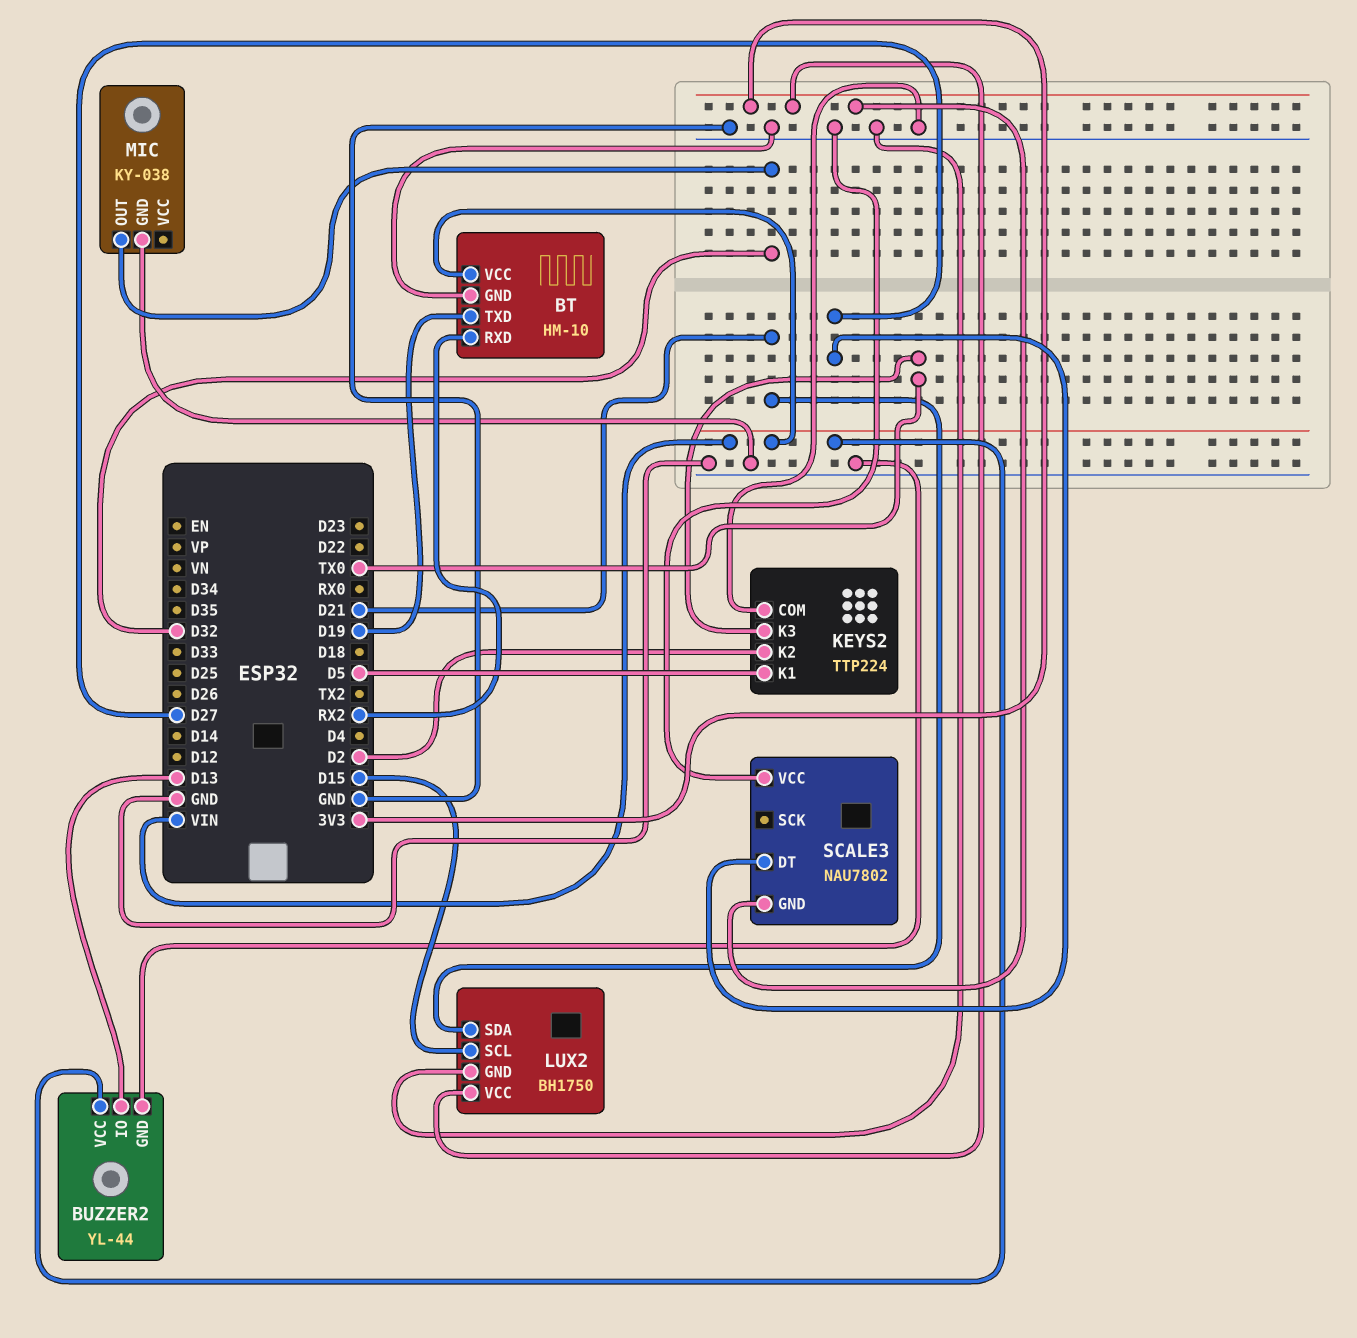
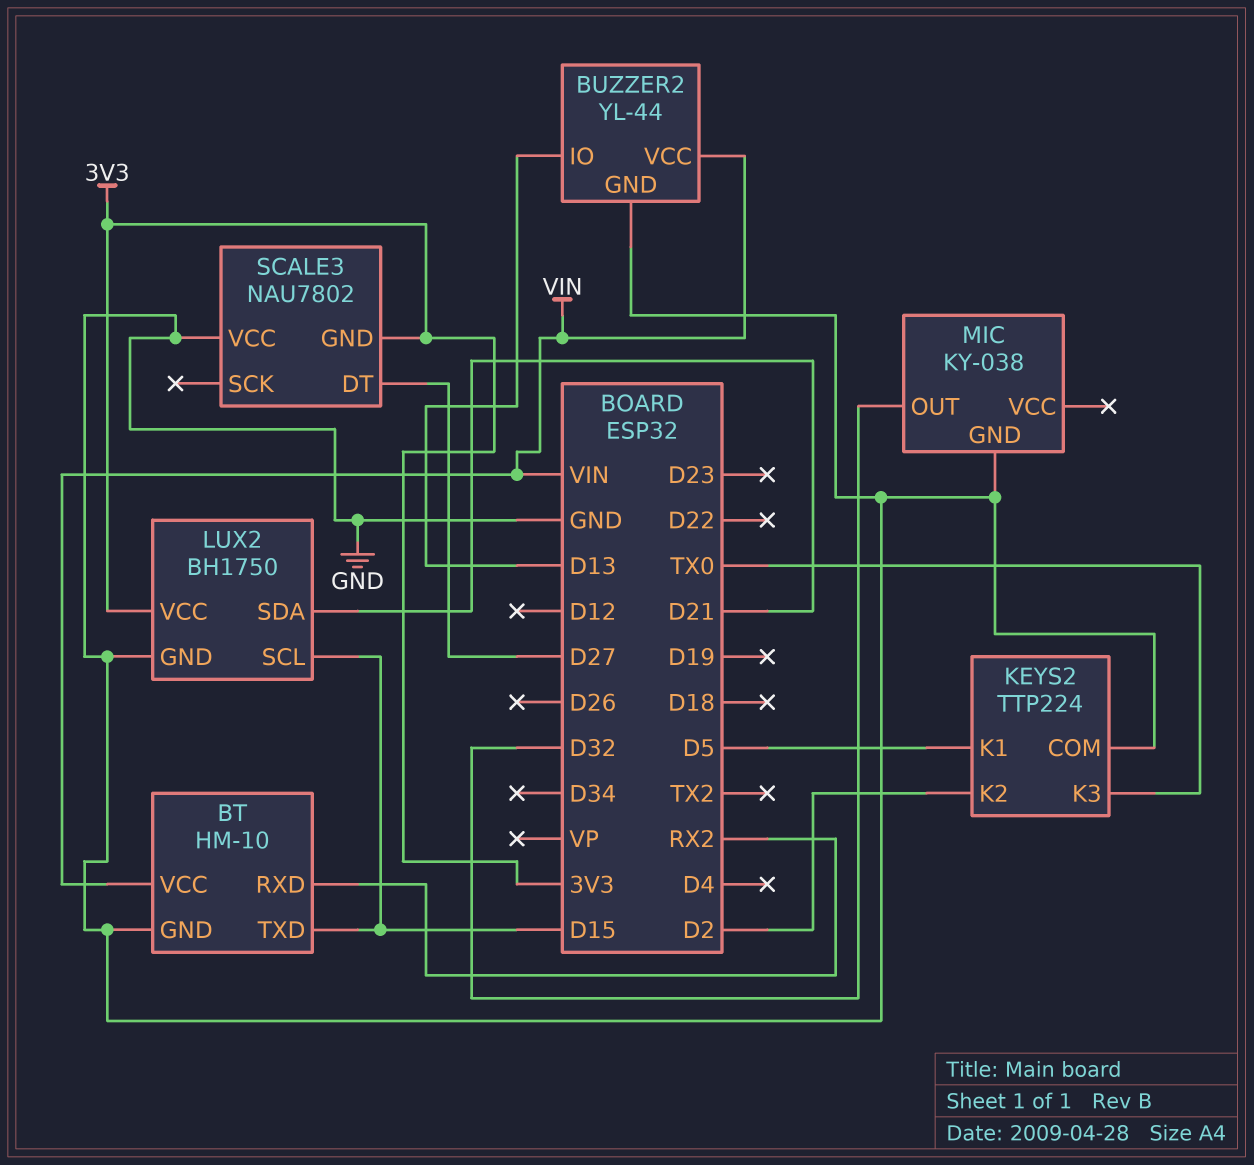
BT pin TXD: D19 -> D15

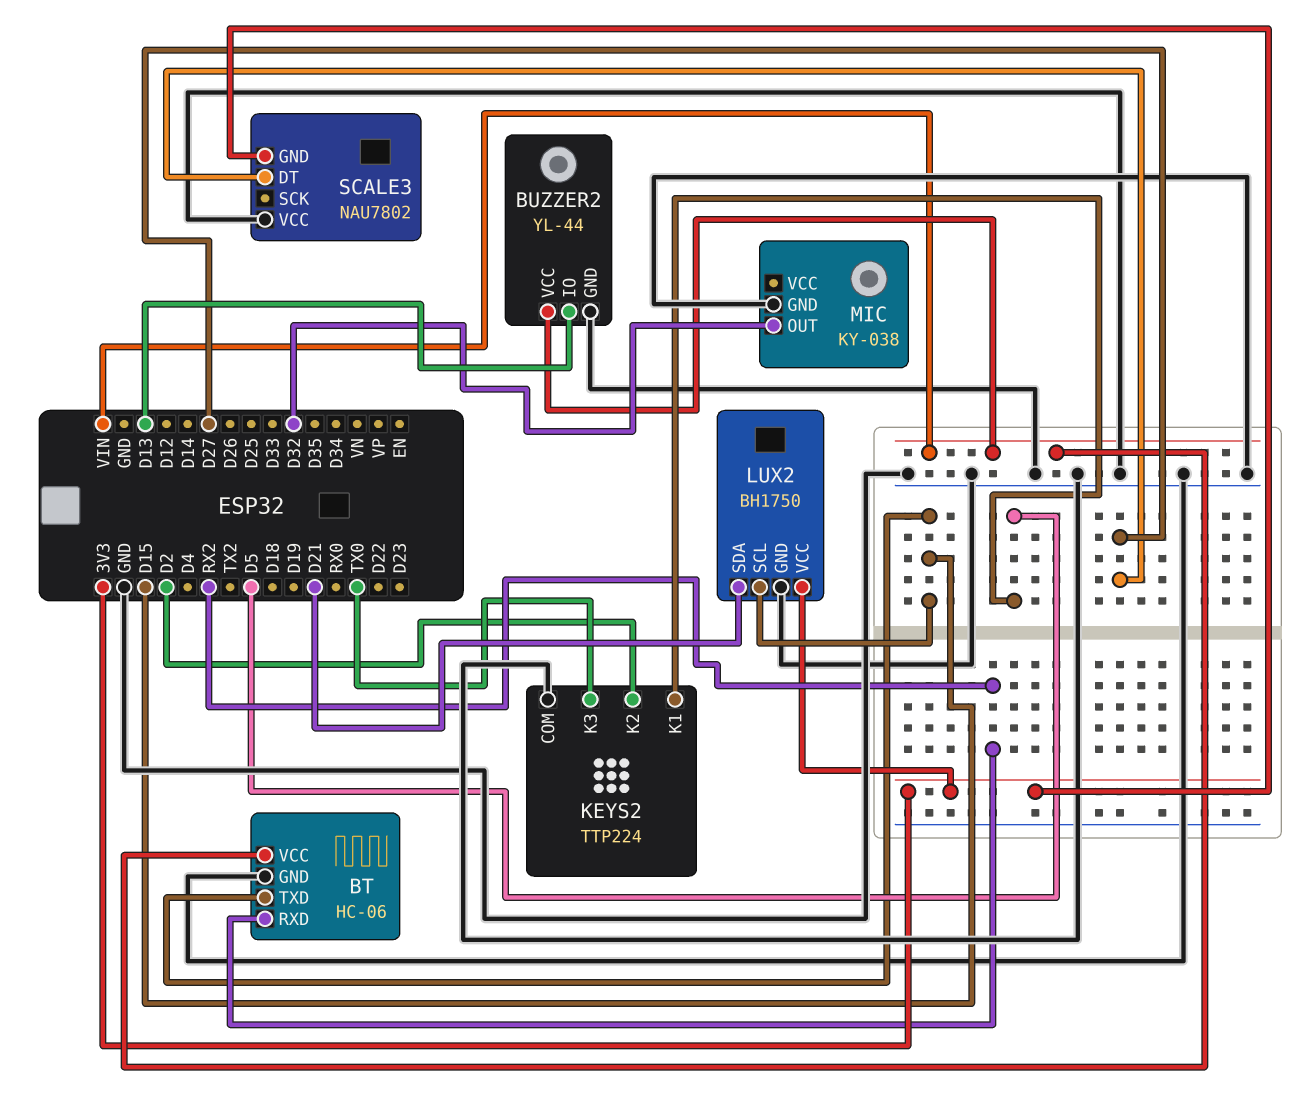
BT: HM-10 -> HC-06

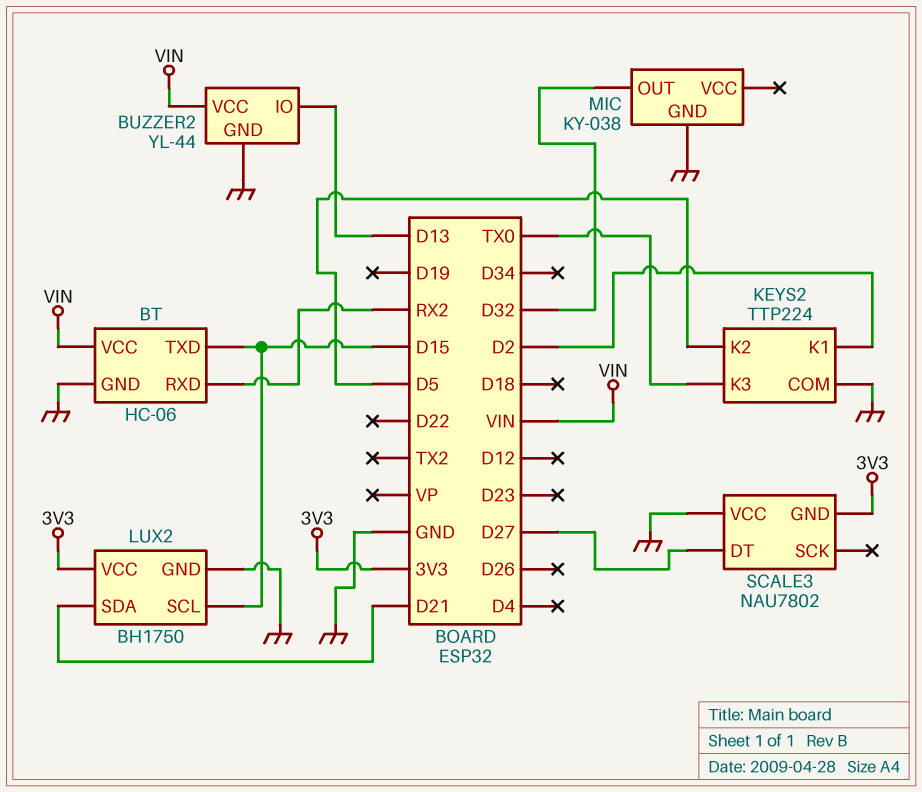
KEYS2 pin K1: D5 -> D2
KEYS2 pin K2: D2 -> D5

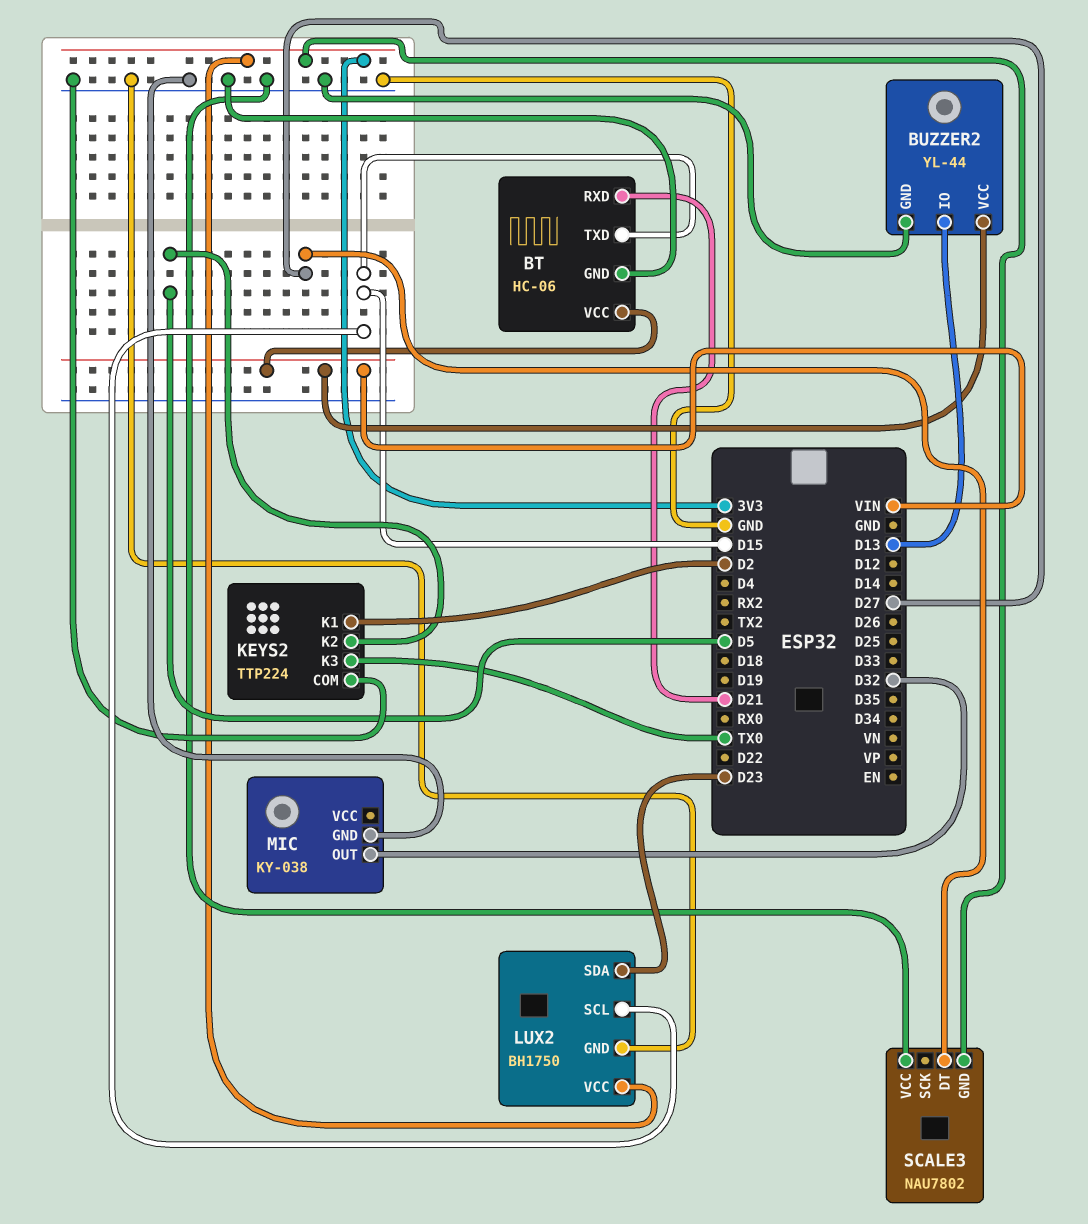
BT pin RXD: RX2 -> D21
LUX2 pin SDA: D21 -> D23

